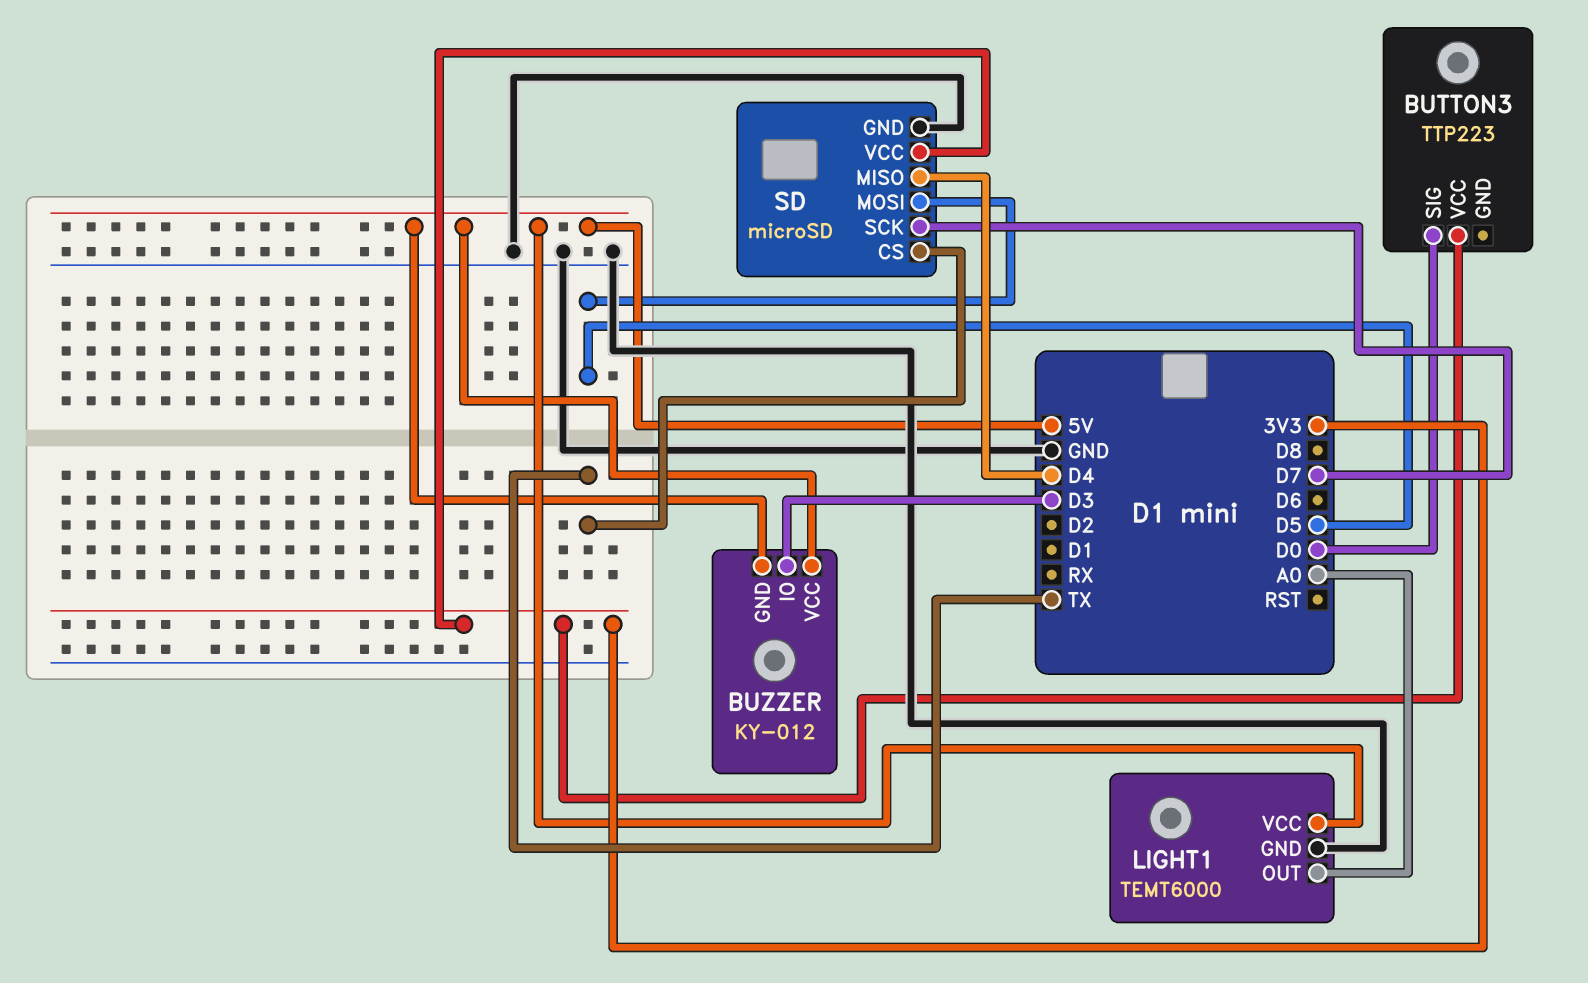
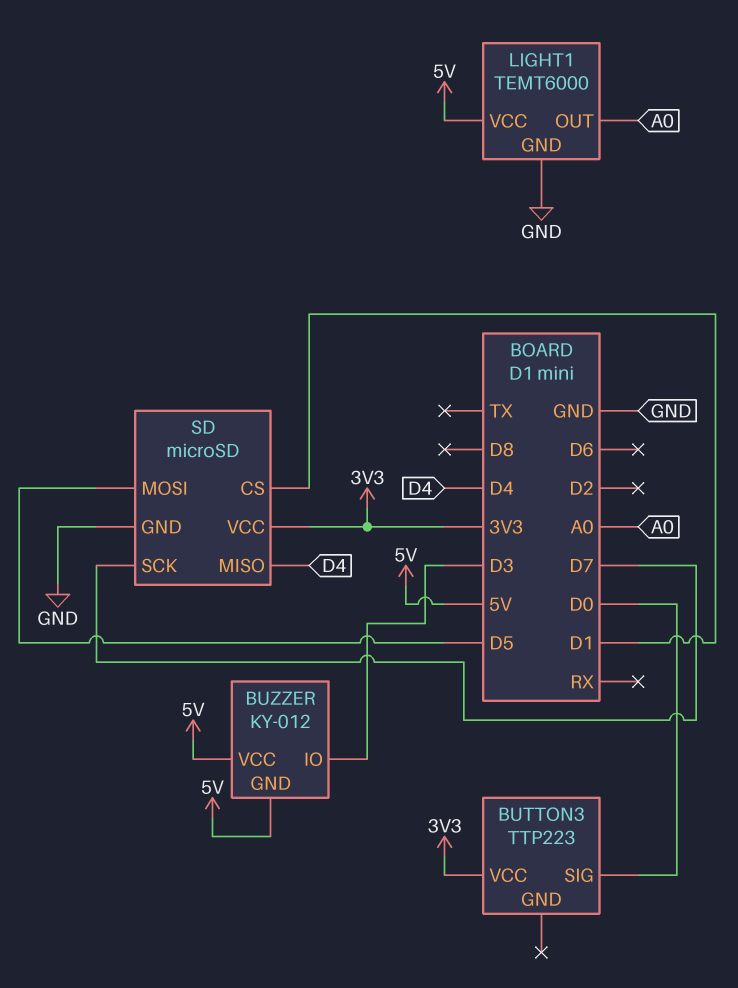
SD pin CS: TX -> D1

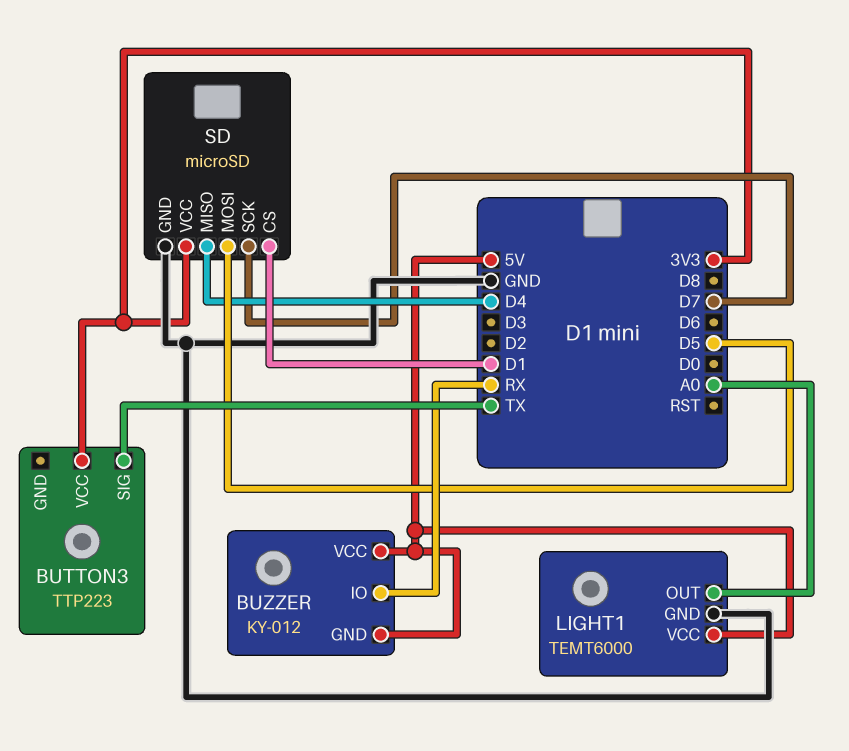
BUTTON3 pin SIG: D0 -> TX
BUZZER pin IO: D3 -> RX

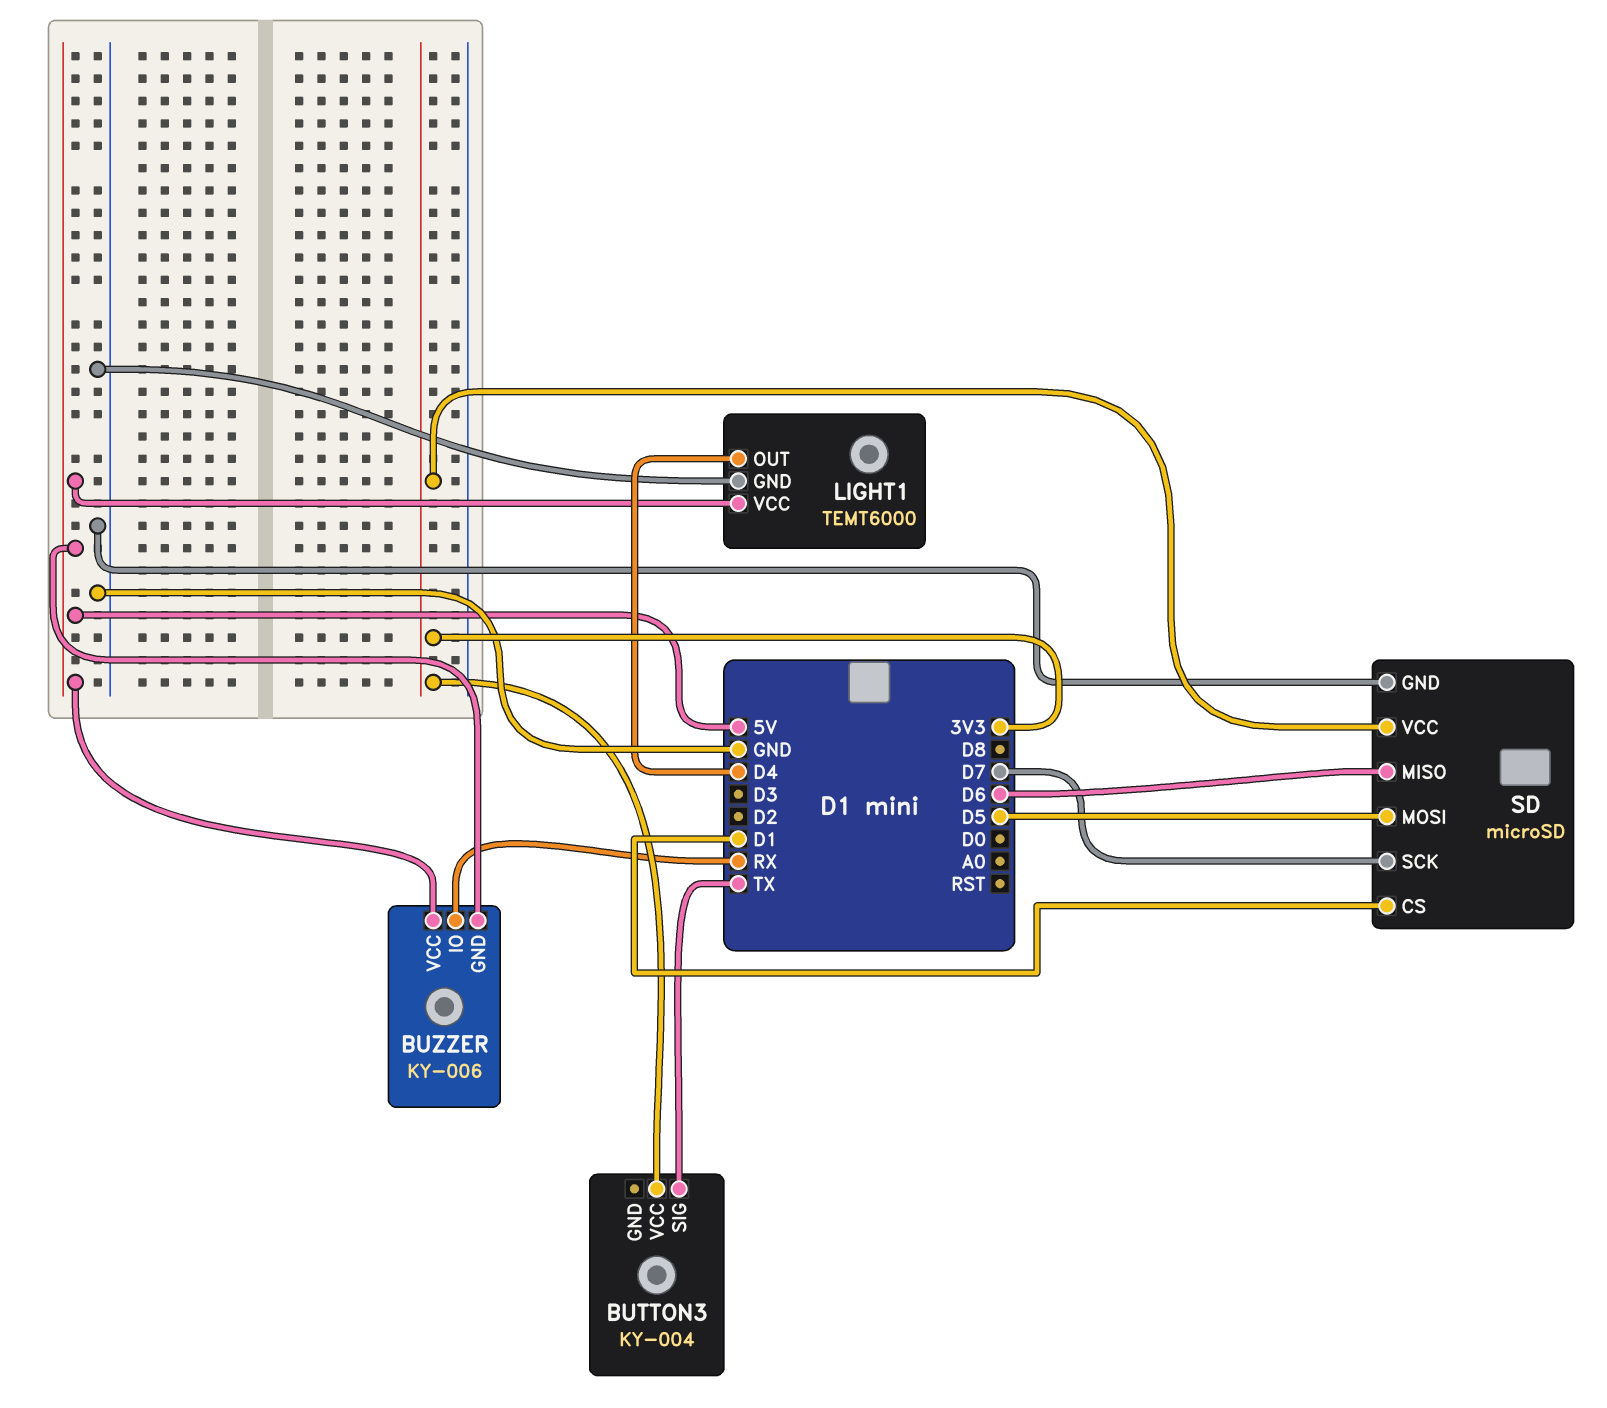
BUTTON3: TTP223 -> KY-004
BUZZER: KY-012 -> KY-006
LIGHT1 pin OUT: A0 -> D4
SD pin MISO: D4 -> D6

